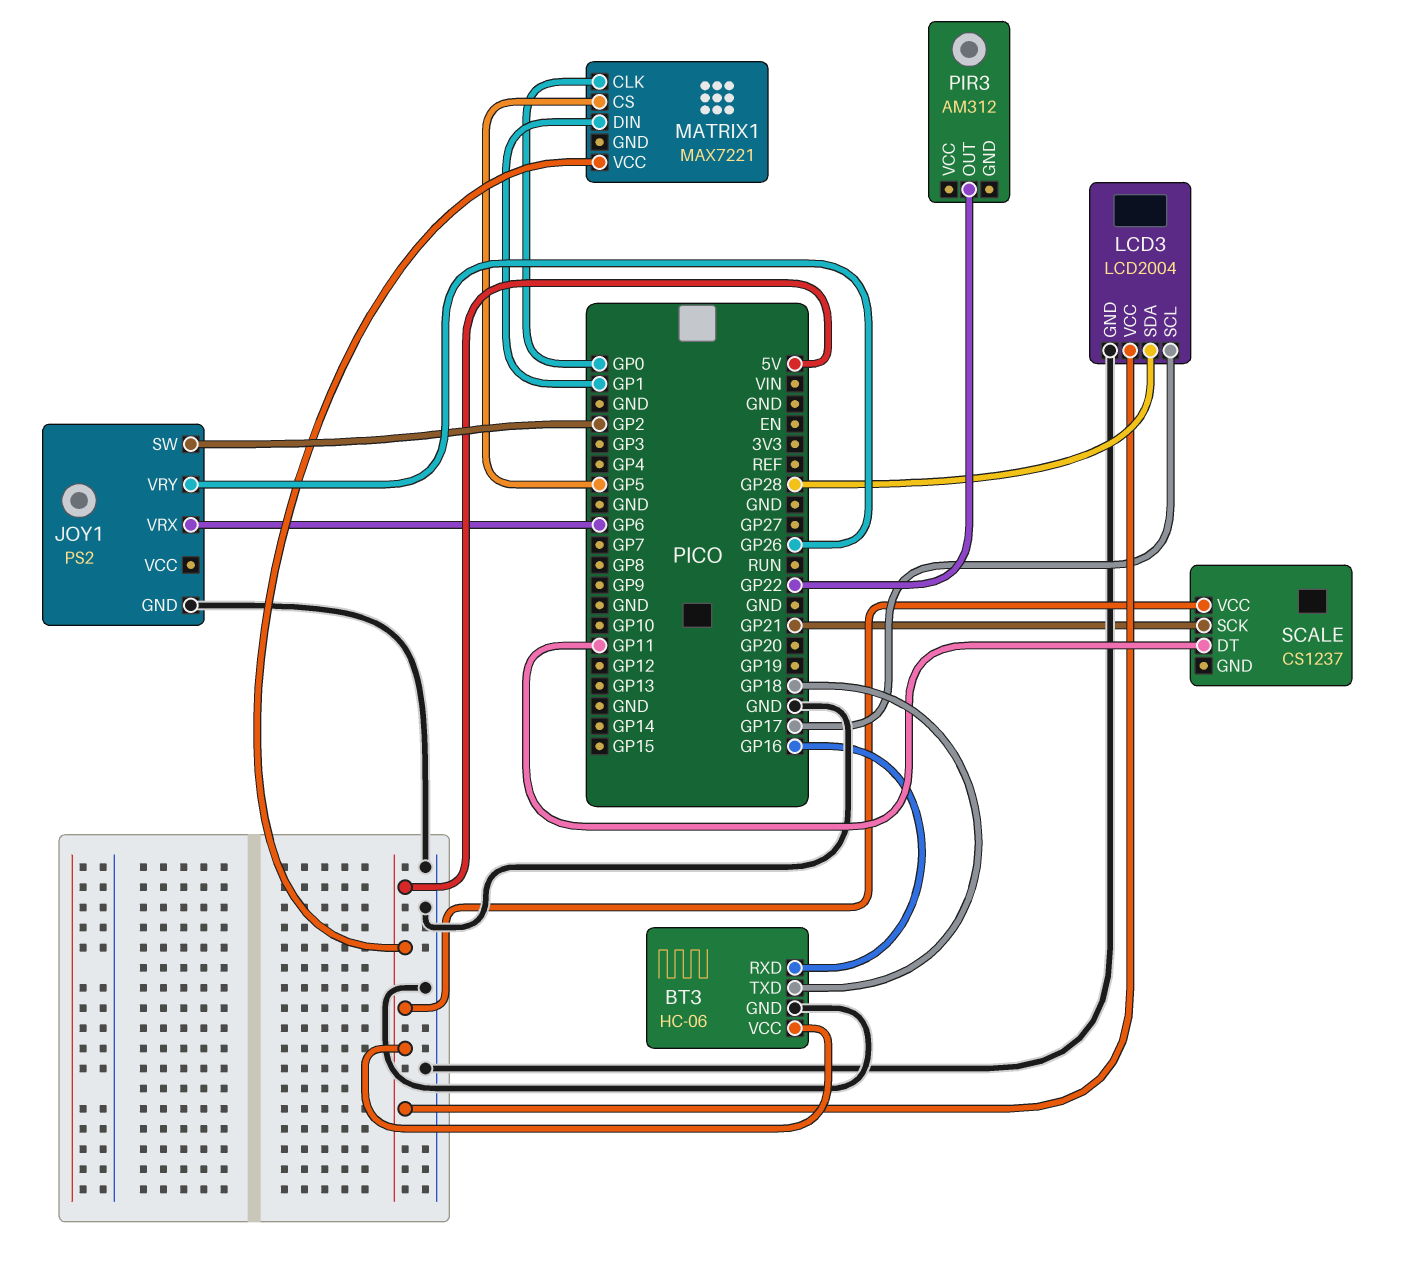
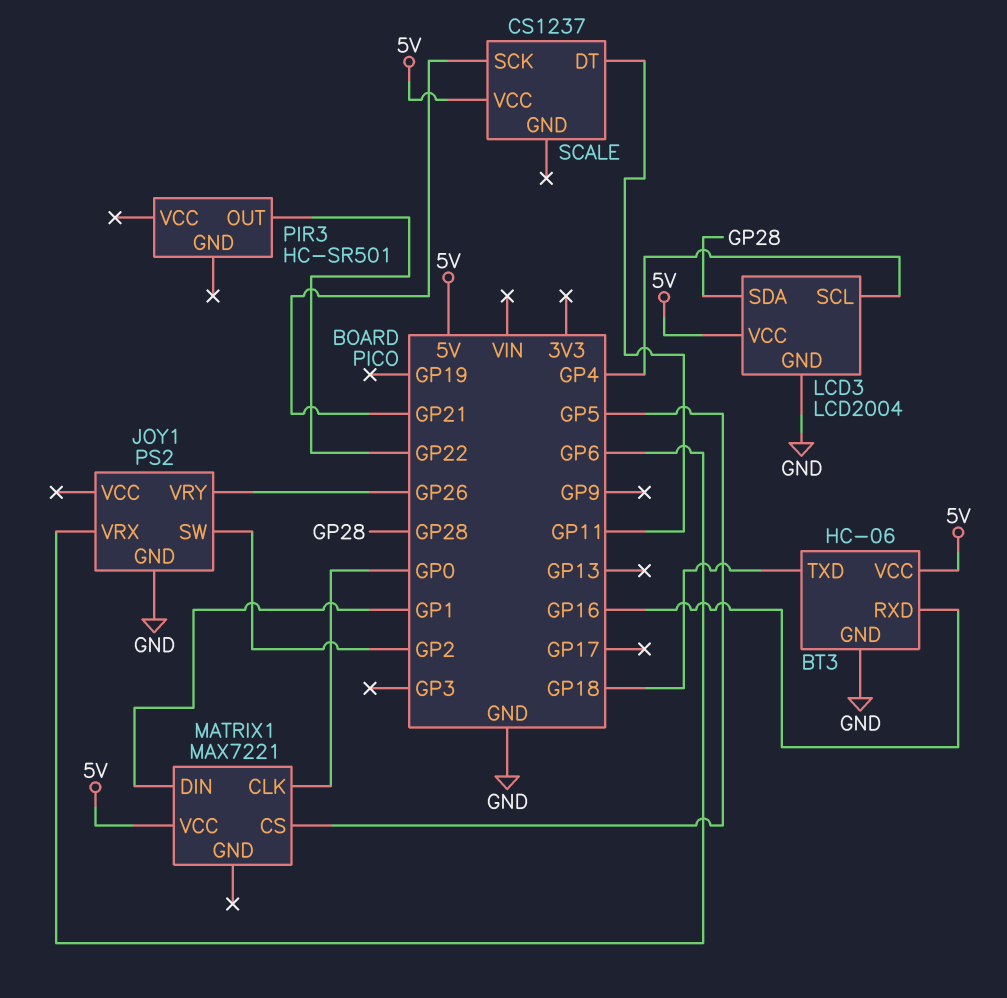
LCD3 pin SCL: GP17 -> GP4
PIR3: AM312 -> HC-SR501

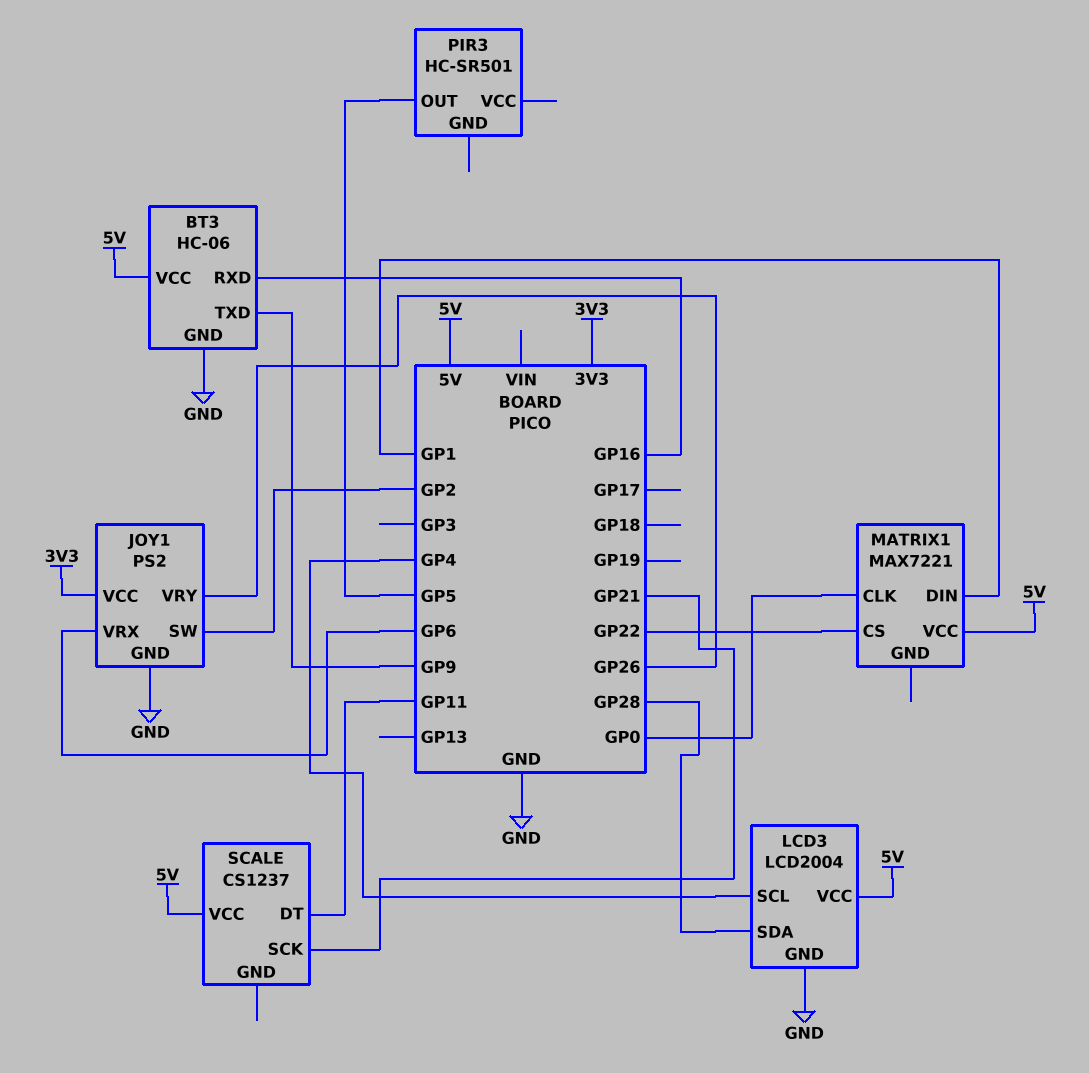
BT3 pin TXD: GP18 -> GP9
JOY1 pin VCC: none -> 3V3
MATRIX1 pin CS: GP5 -> GP22
PIR3 pin OUT: GP22 -> GP5

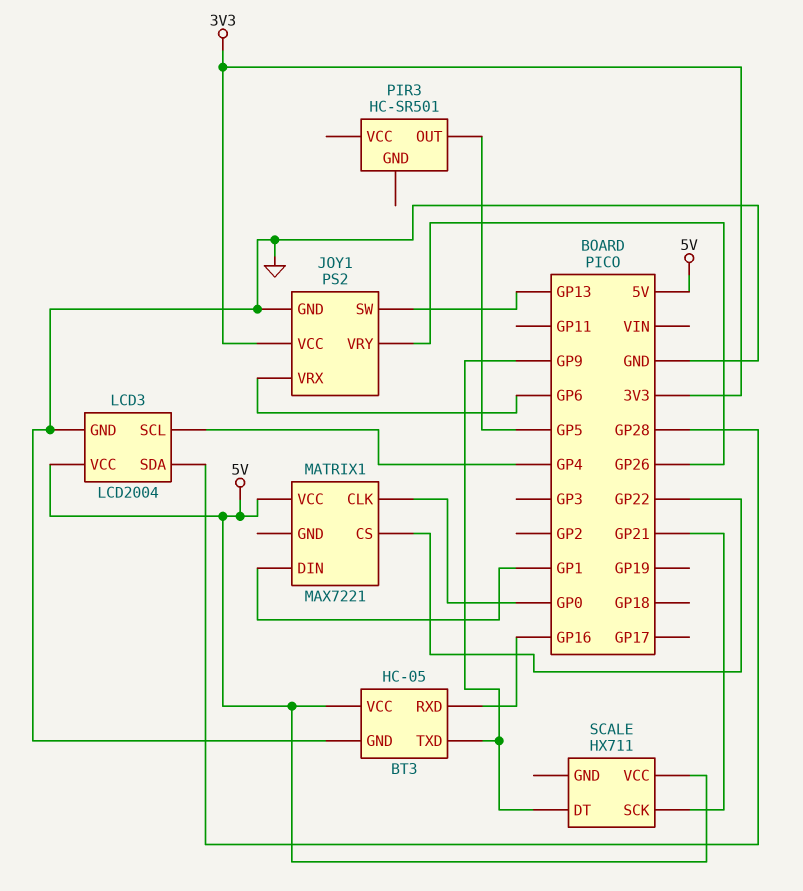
BT3: HC-06 -> HC-05
JOY1 pin SW: GP2 -> GP13
SCALE: CS1237 -> HX711
SCALE pin DT: GP11 -> GP9

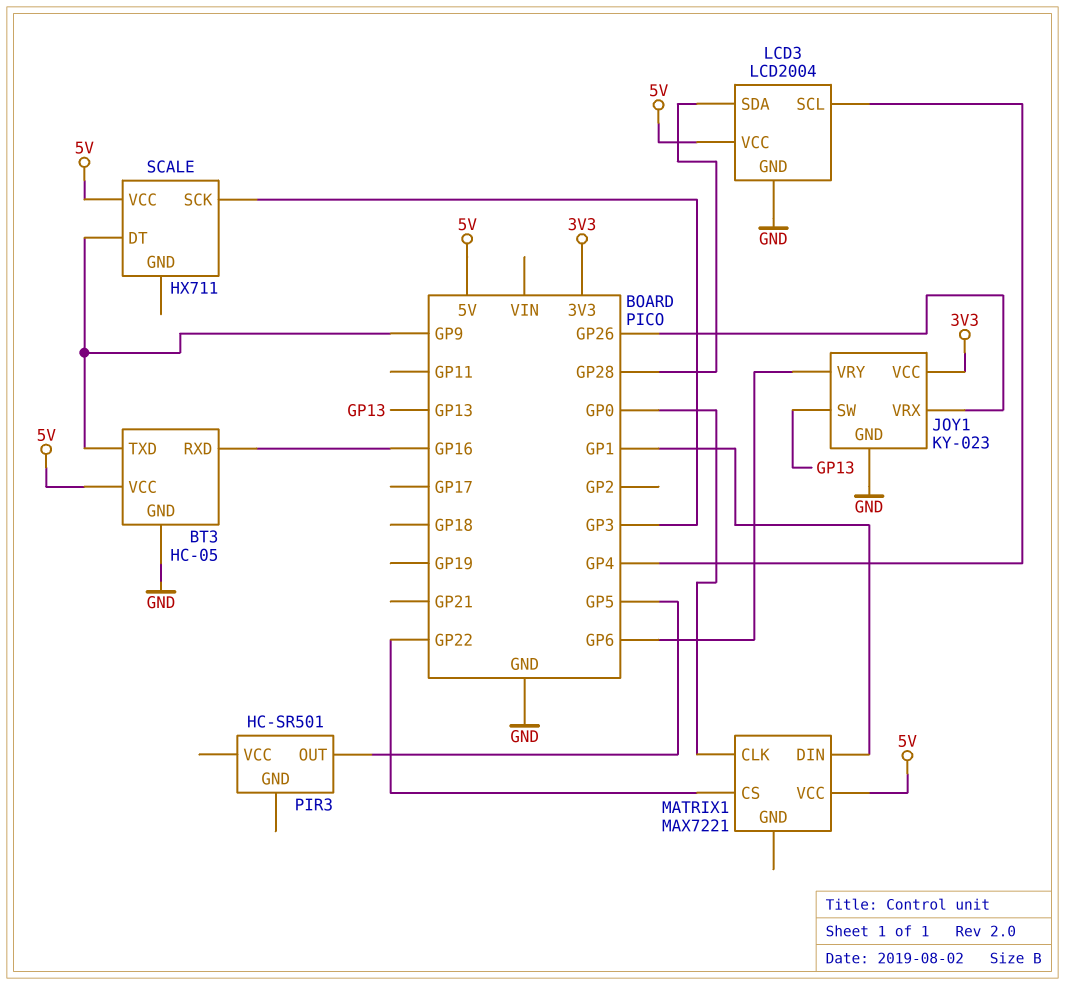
JOY1: PS2 -> KY-023
JOY1 pin VRX: GP6 -> GP26
JOY1 pin VRY: GP26 -> GP6
SCALE pin SCK: GP21 -> GP3

